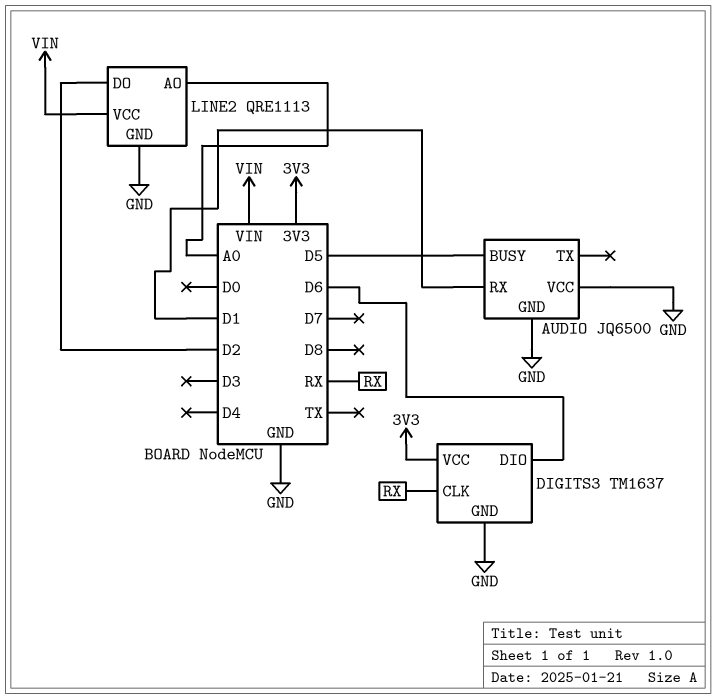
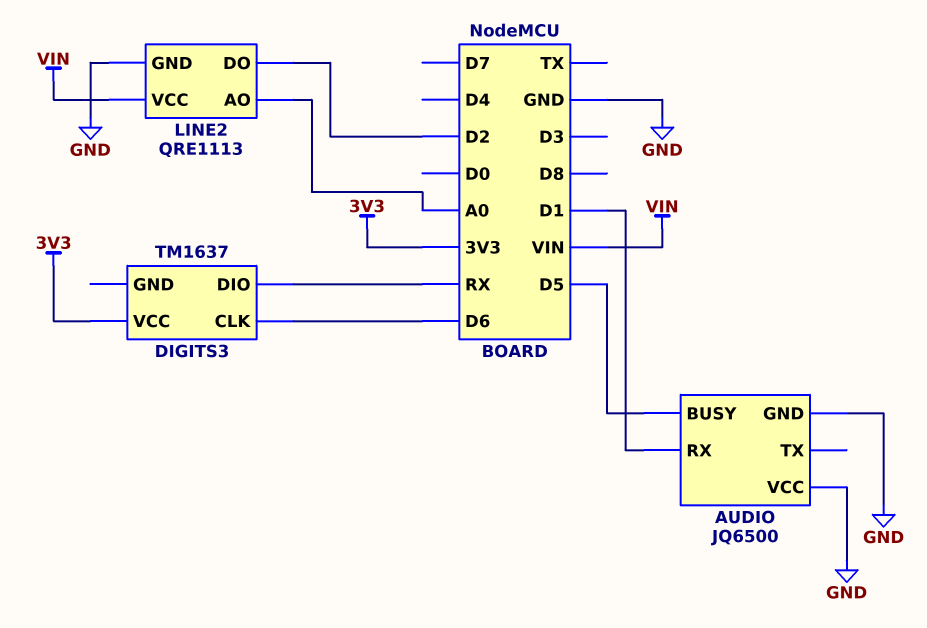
DIGITS3 pin CLK: RX -> D6
DIGITS3 pin DIO: D6 -> RX
DIGITS3 pin GND: GND -> none

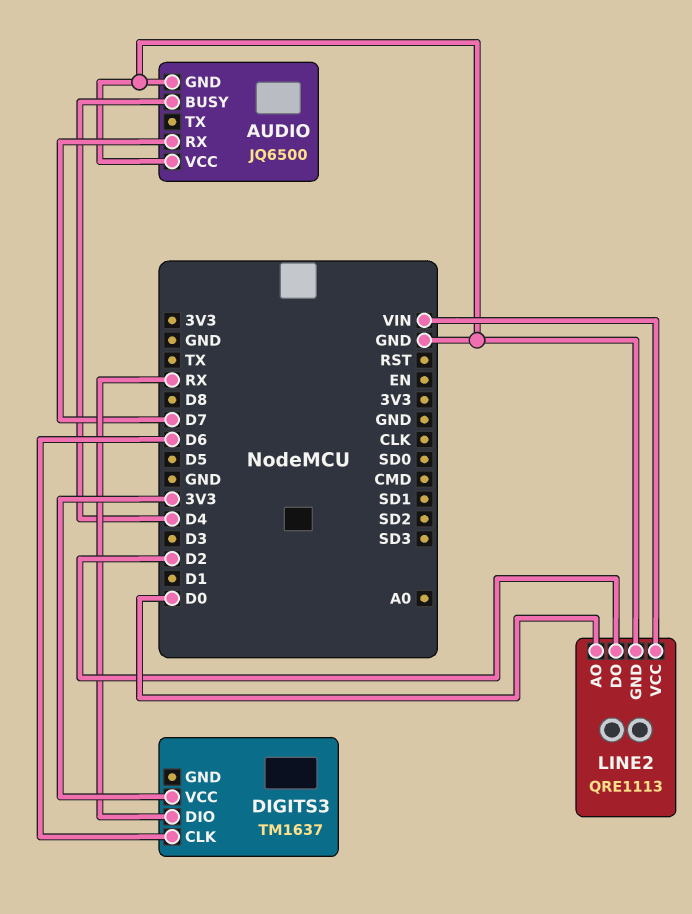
AUDIO pin BUSY: D5 -> D4
AUDIO pin RX: D1 -> D7
LINE2 pin AO: A0 -> D0

